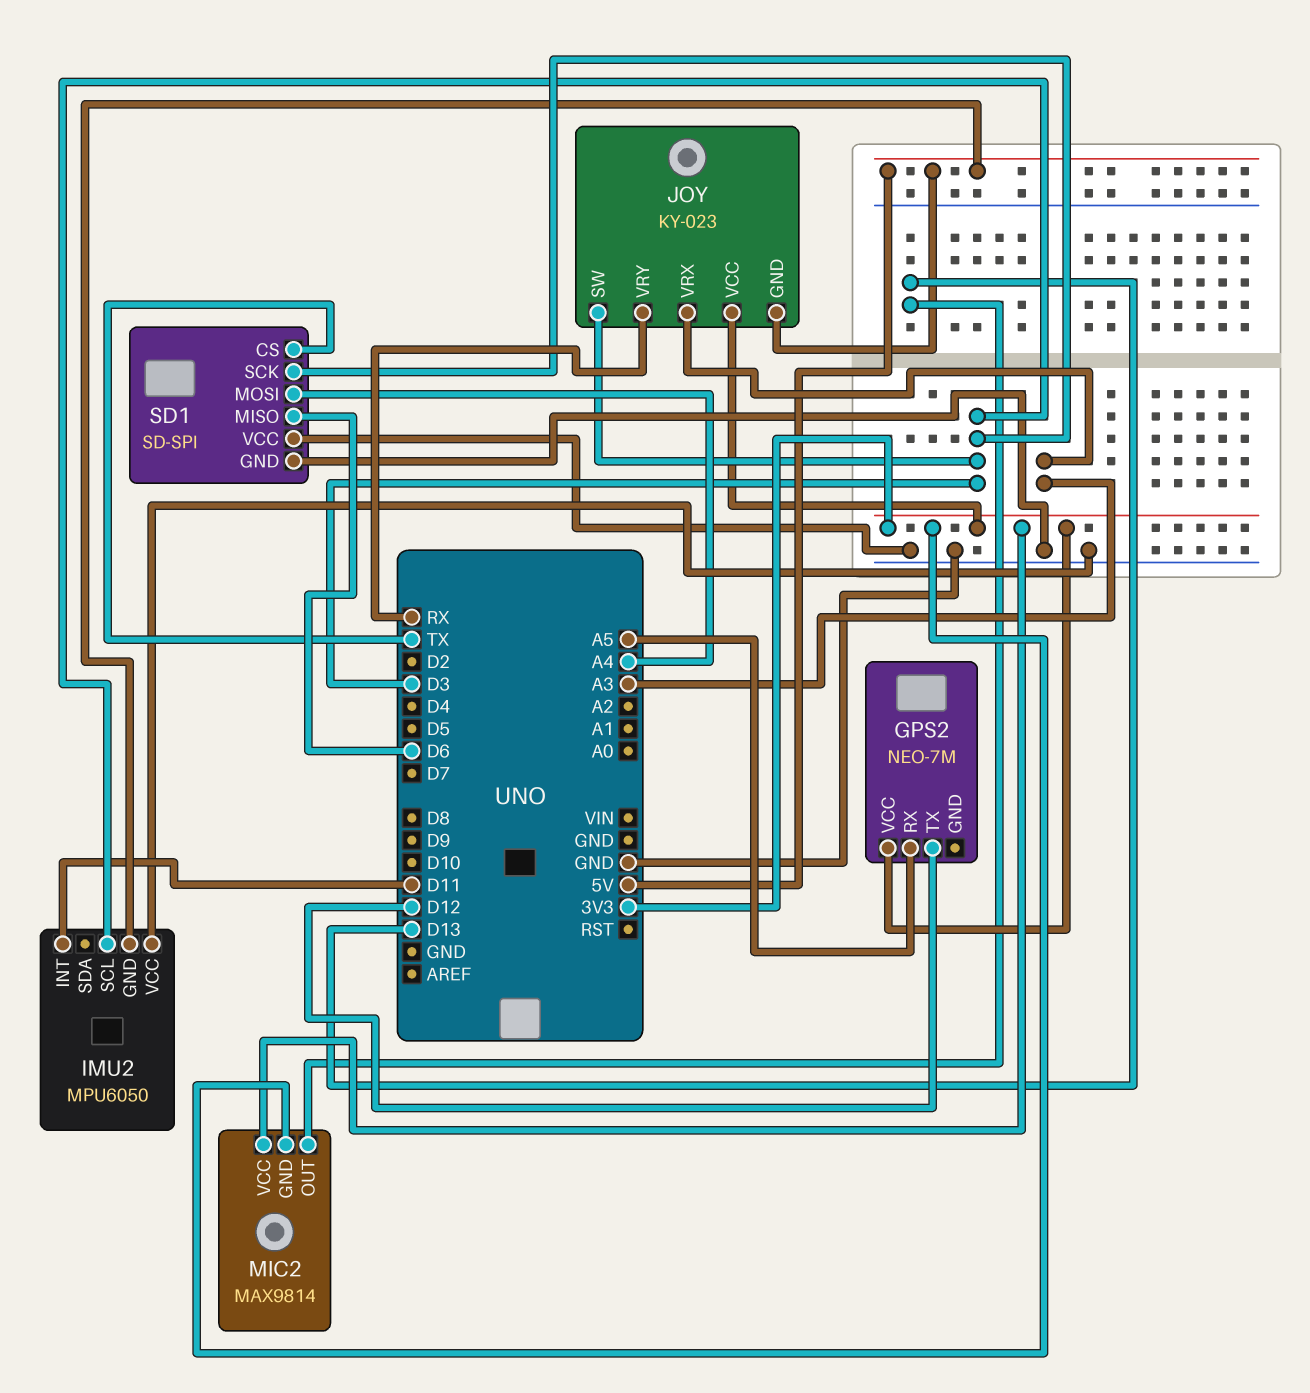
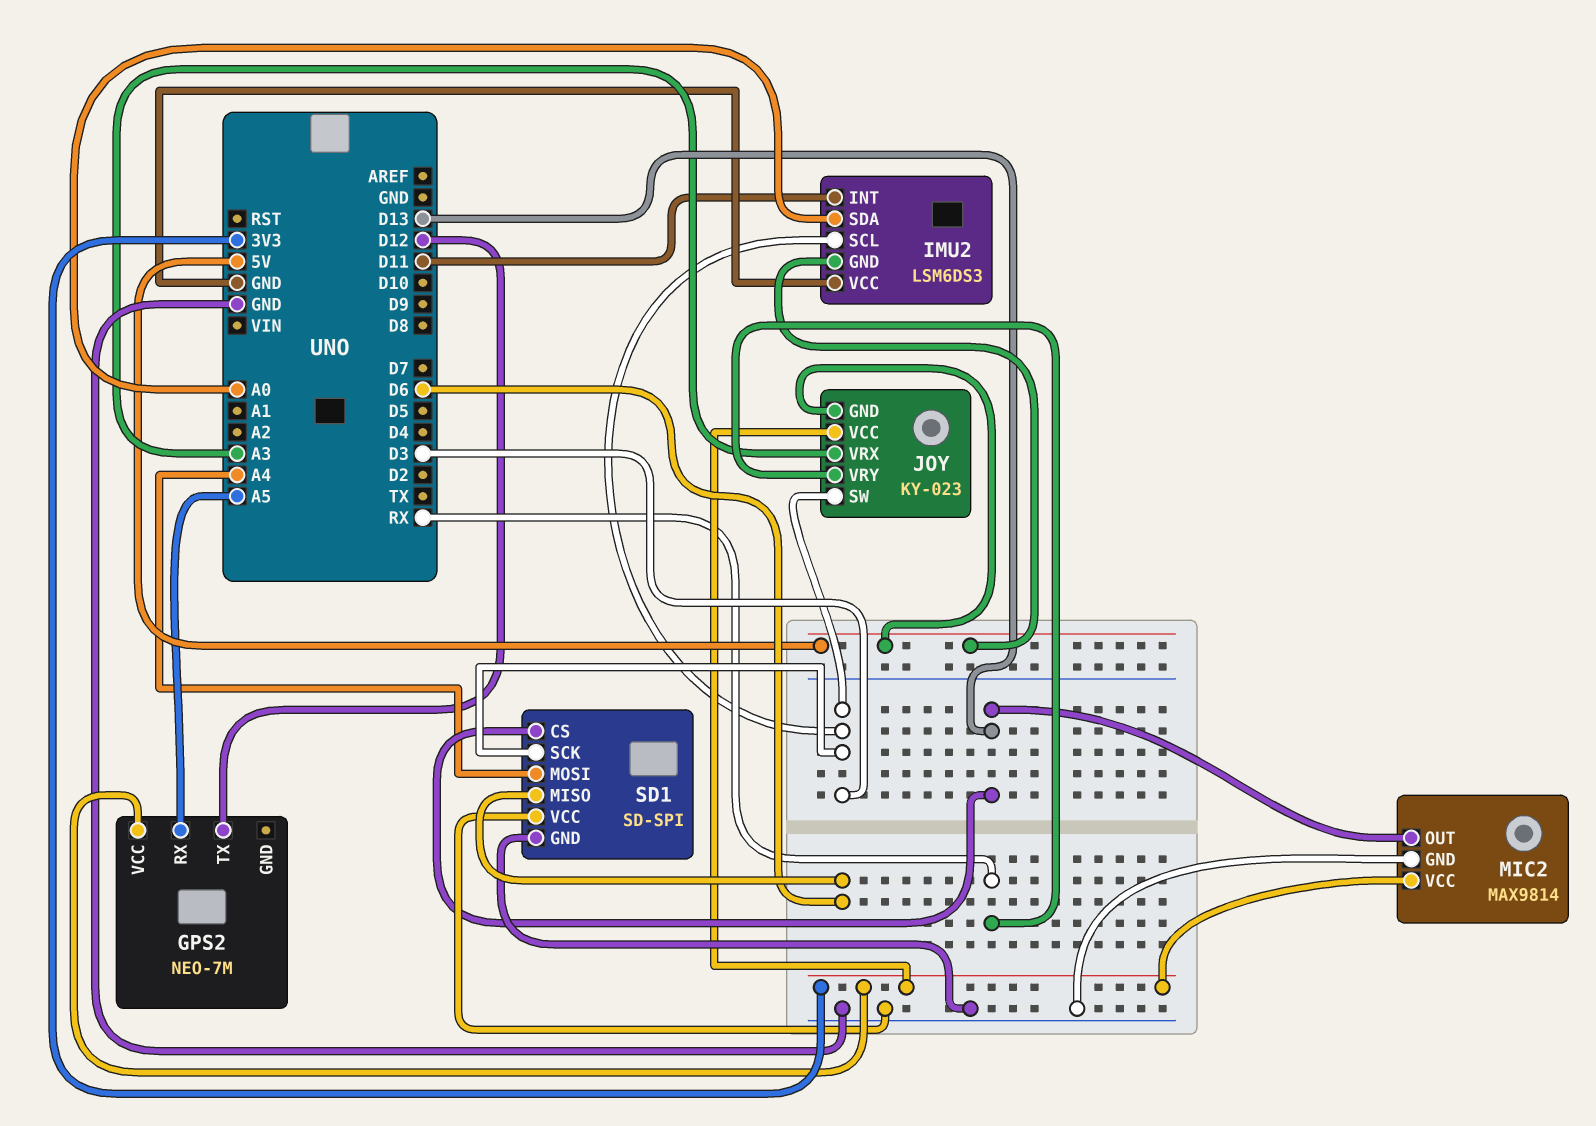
IMU2: MPU6050 -> LSM6DS3
IMU2 pin SDA: none -> A0
MIC2 pin GND: 3V3 -> GND
SD1 pin CS: TX -> D13

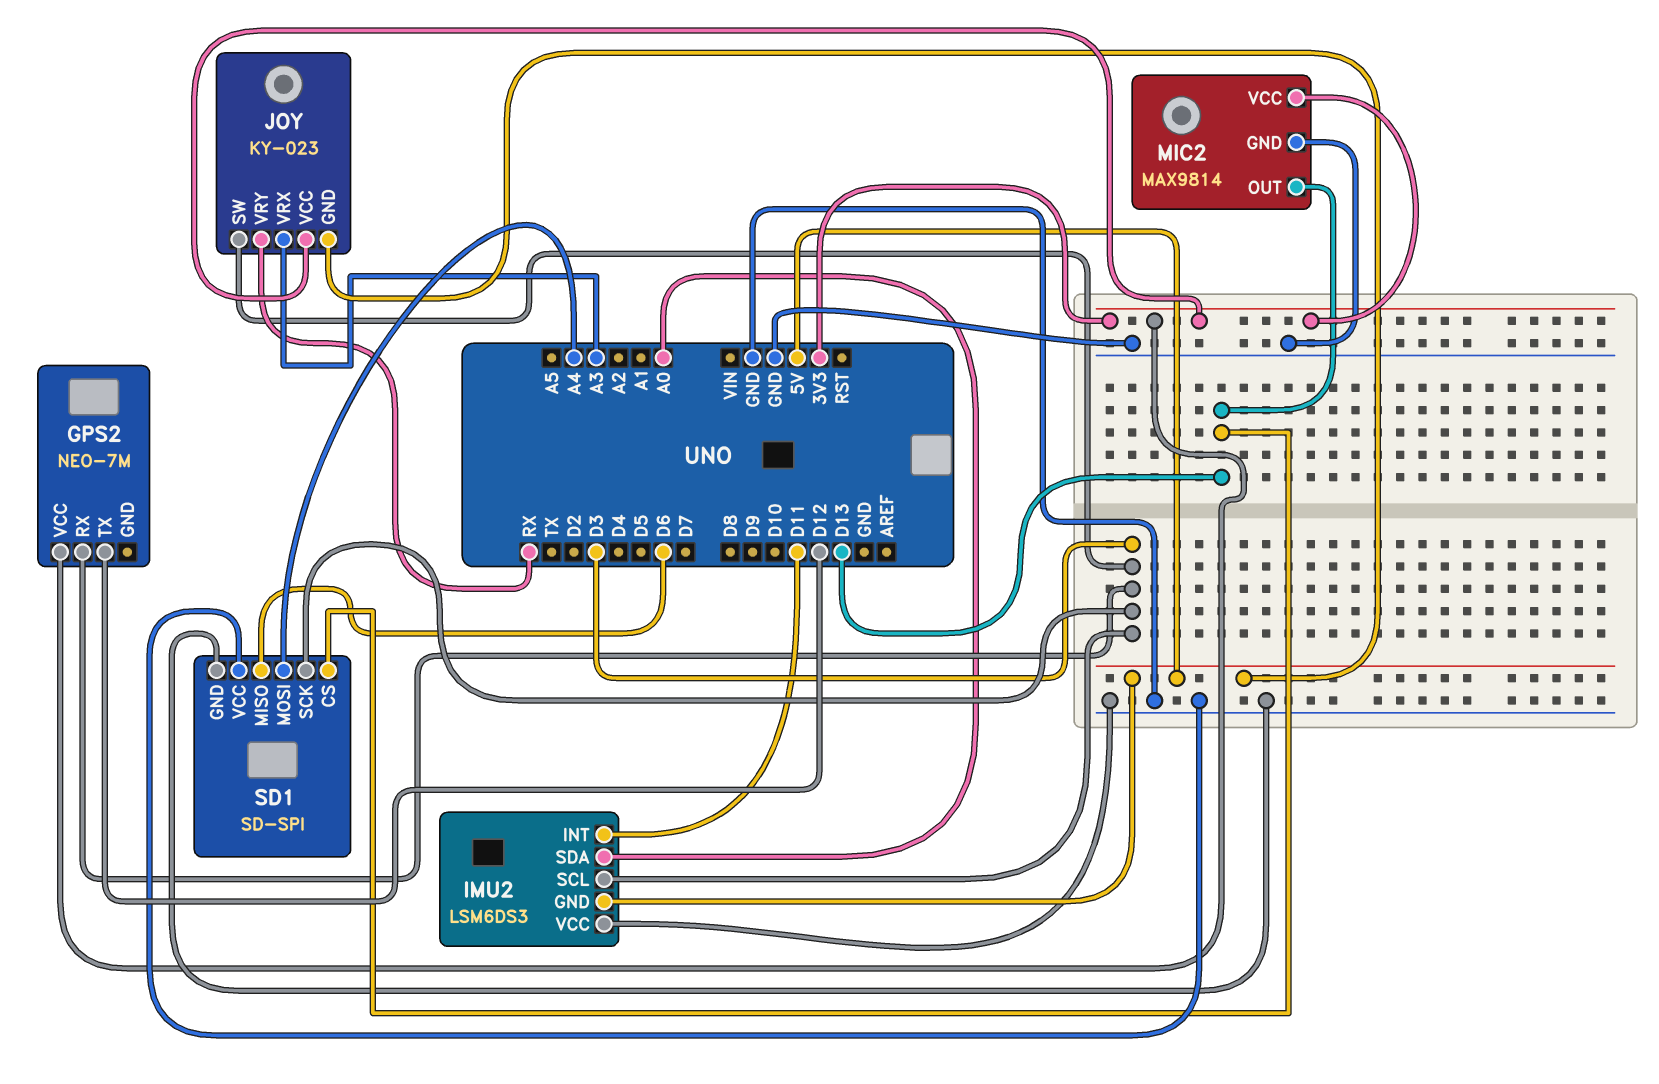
GPS2 pin RX: A5 -> D3

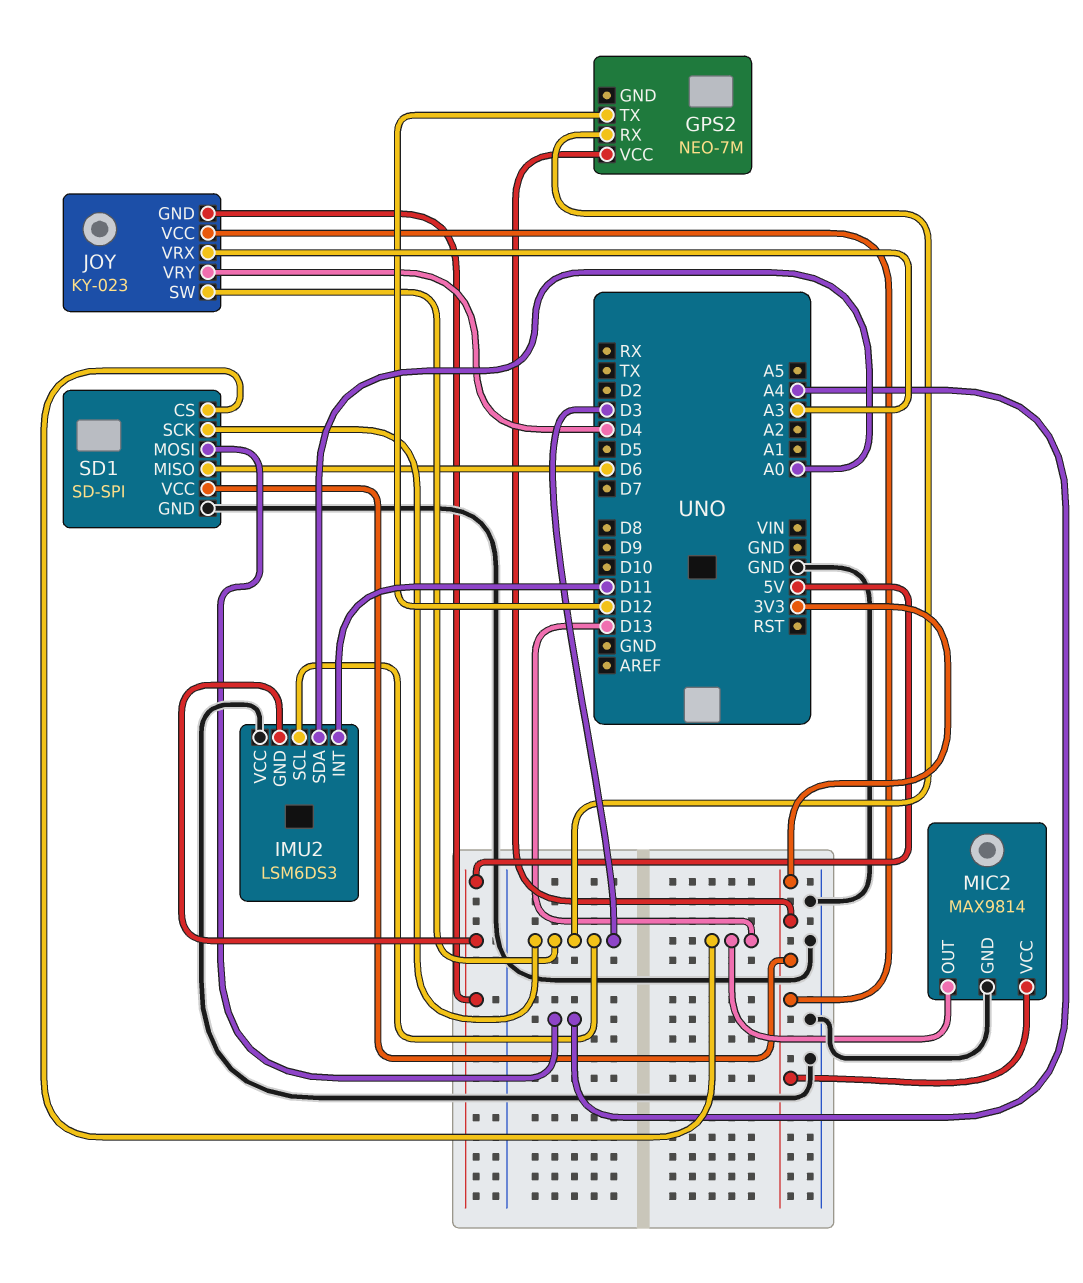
JOY pin VRY: RX -> D4
SD1 pin VCC: GND -> 3V3

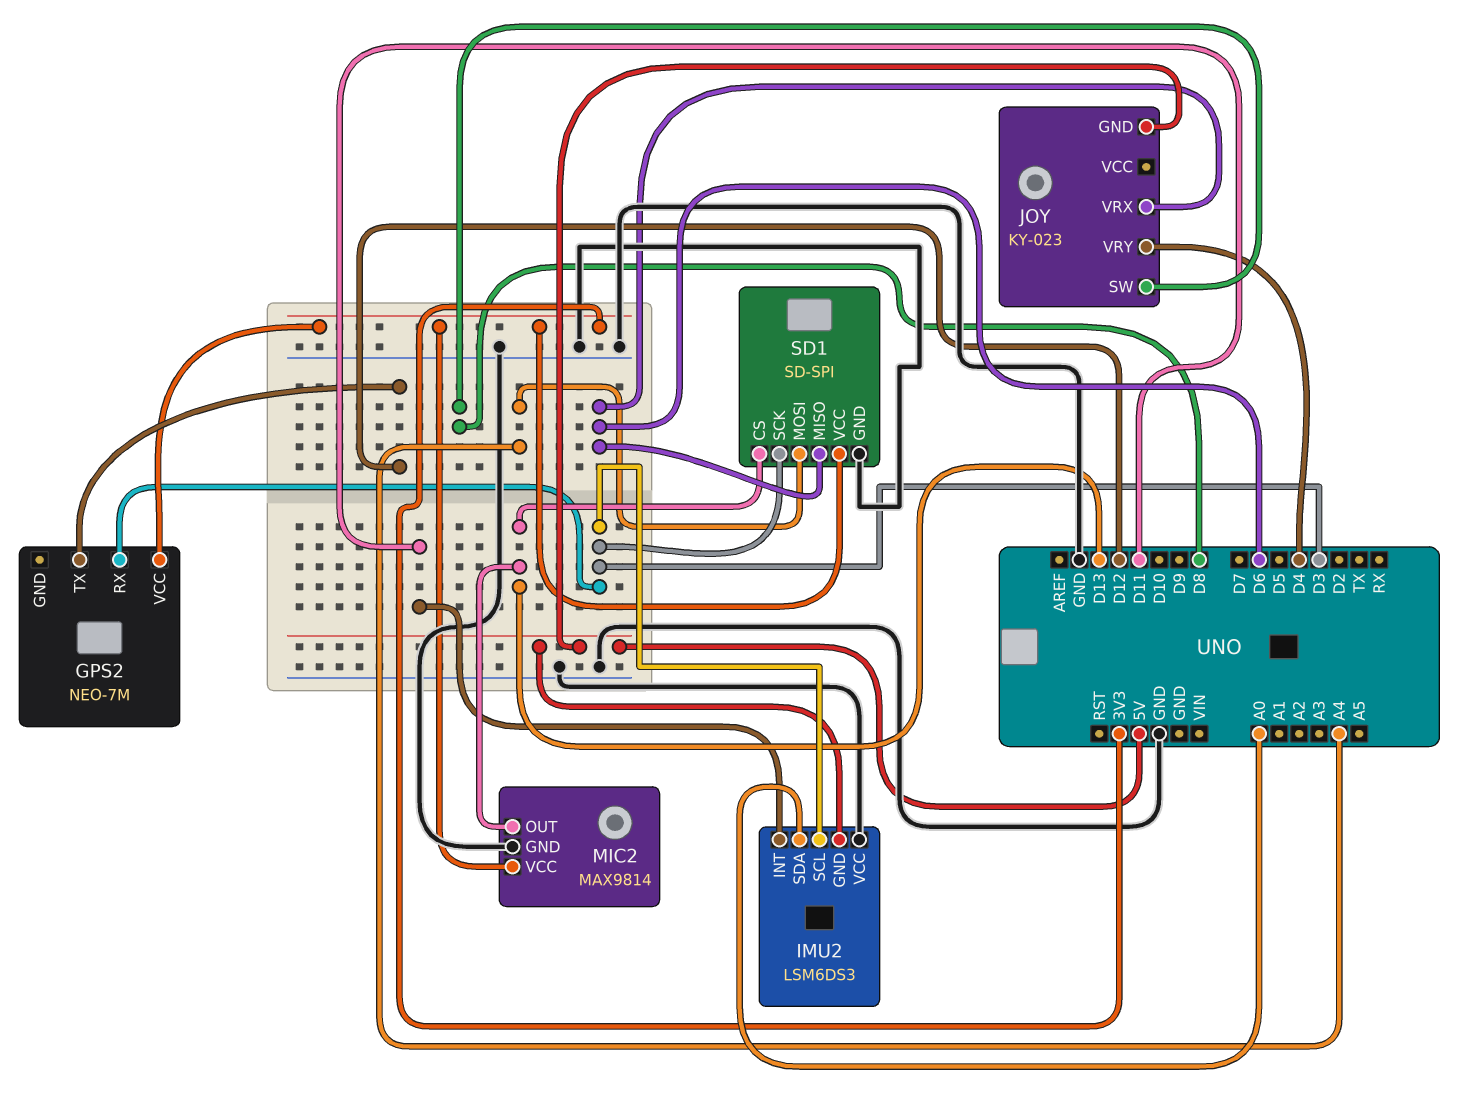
JOY pin SW: D3 -> D8
JOY pin VCC: 3V3 -> none
JOY pin VRX: A3 -> D6

